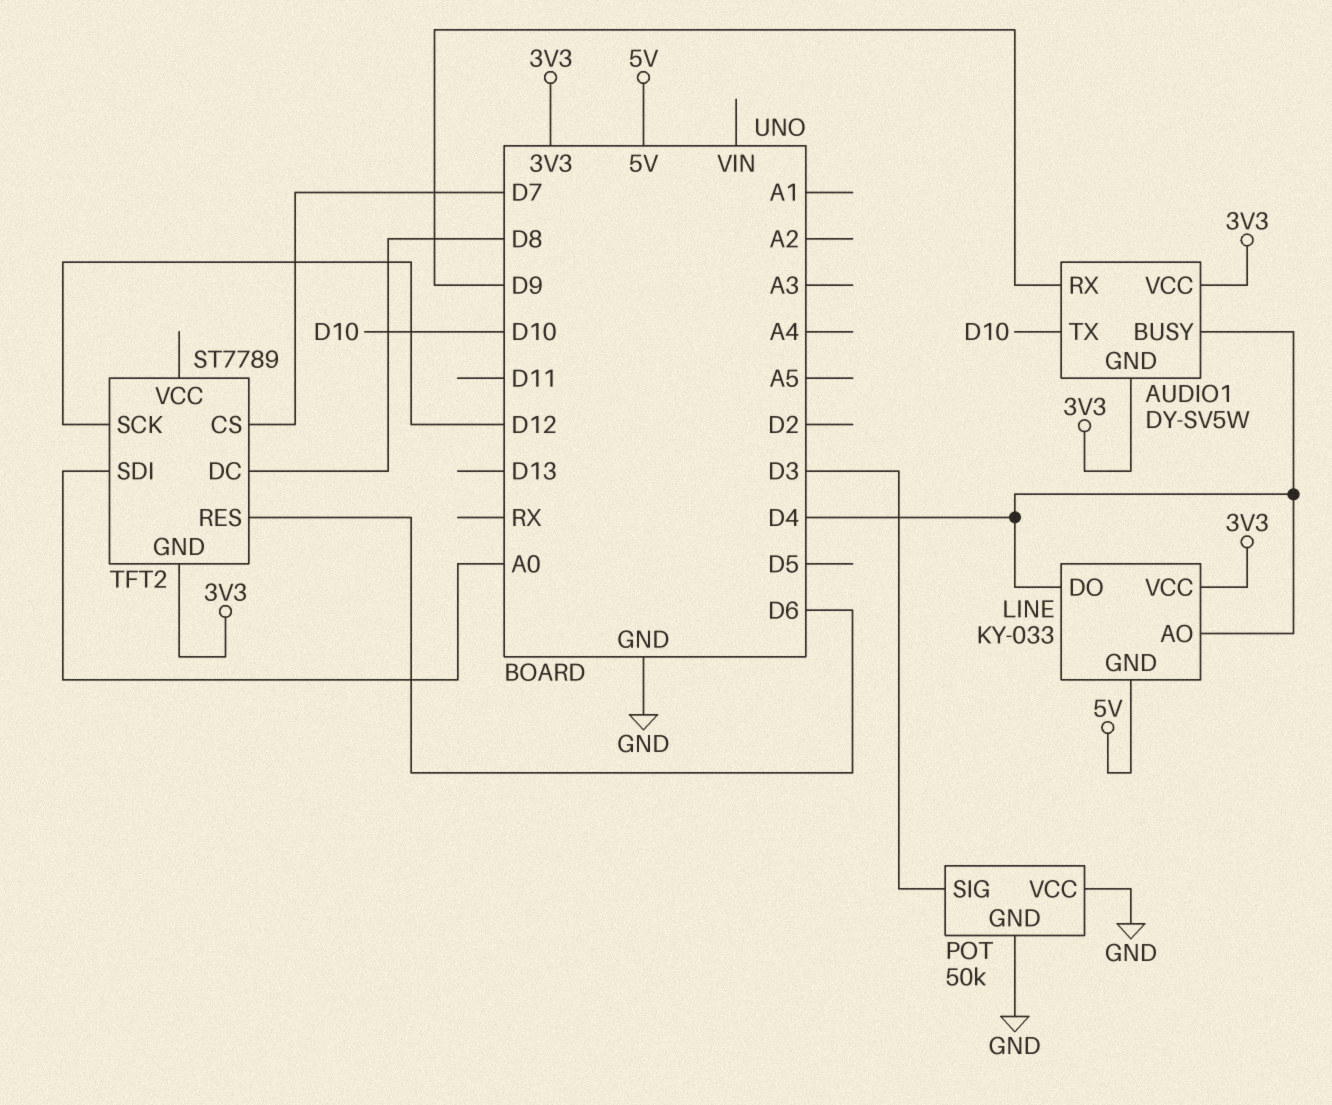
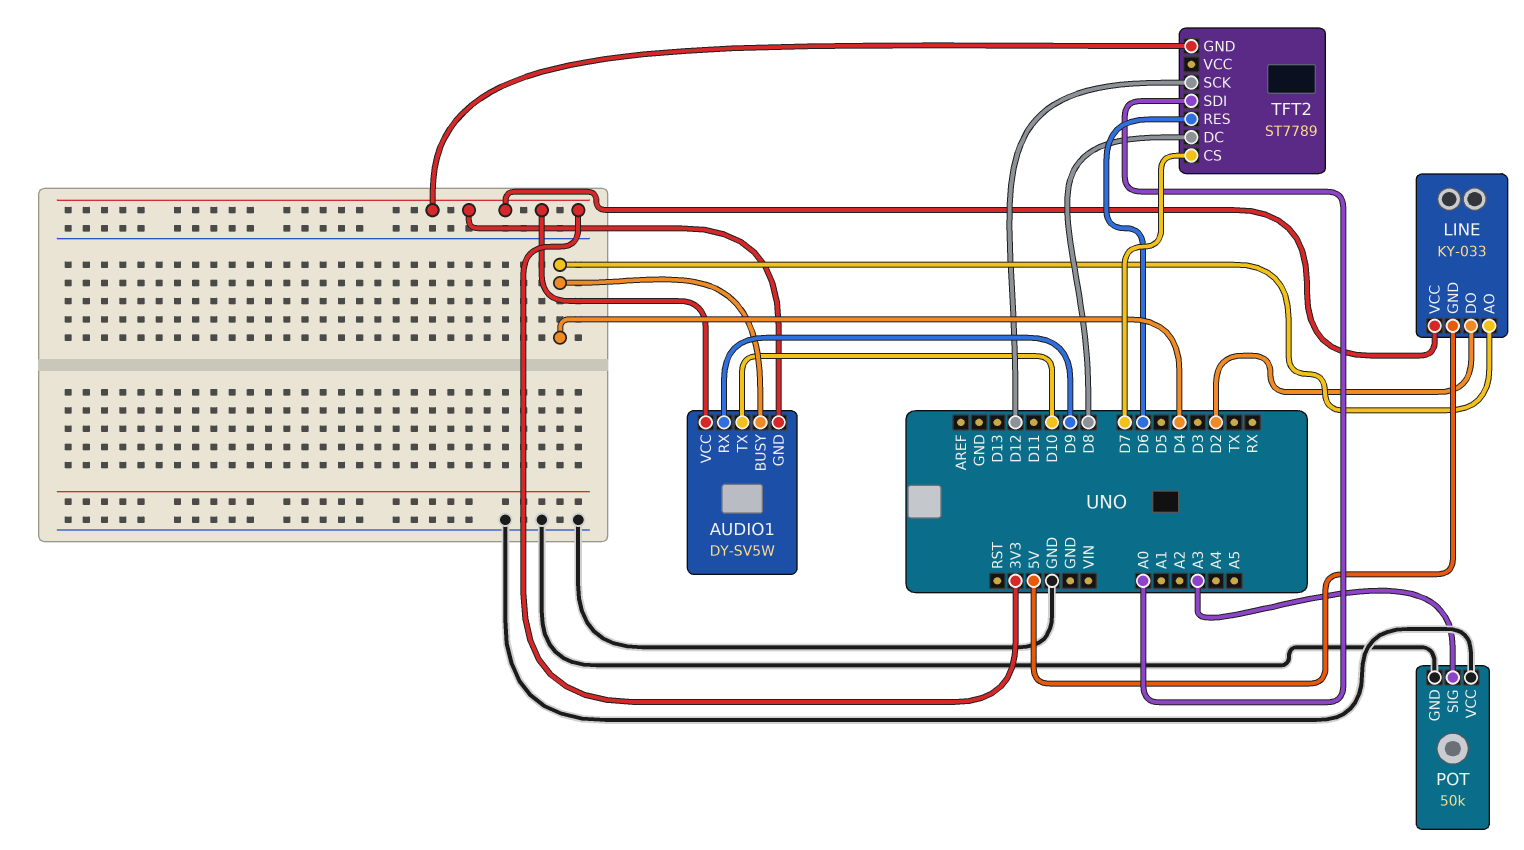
LINE pin DO: D4 -> D2
POT pin SIG: D3 -> A3

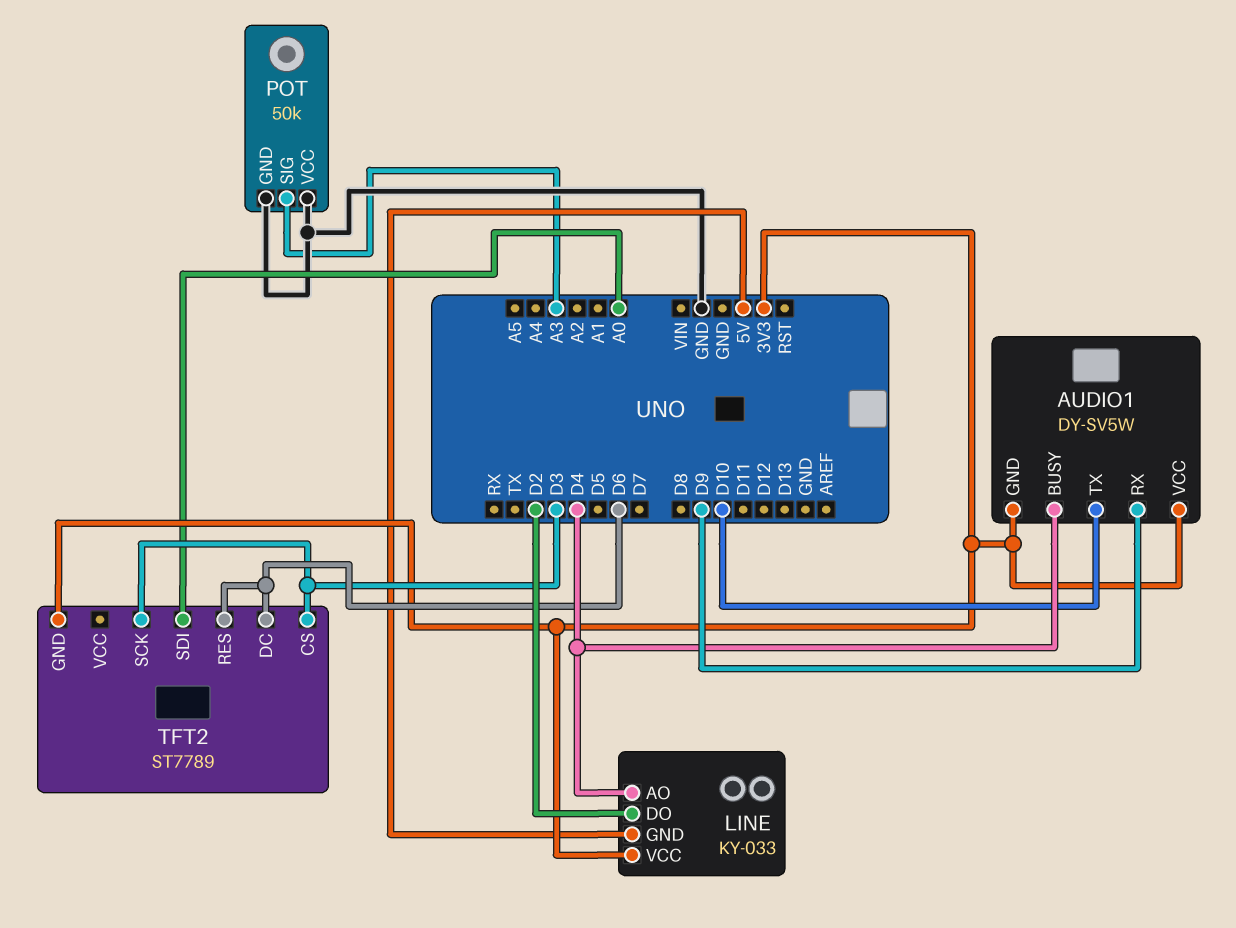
TFT2 pin CS: D7 -> D3
TFT2 pin DC: D8 -> D6
TFT2 pin SCK: D12 -> D3

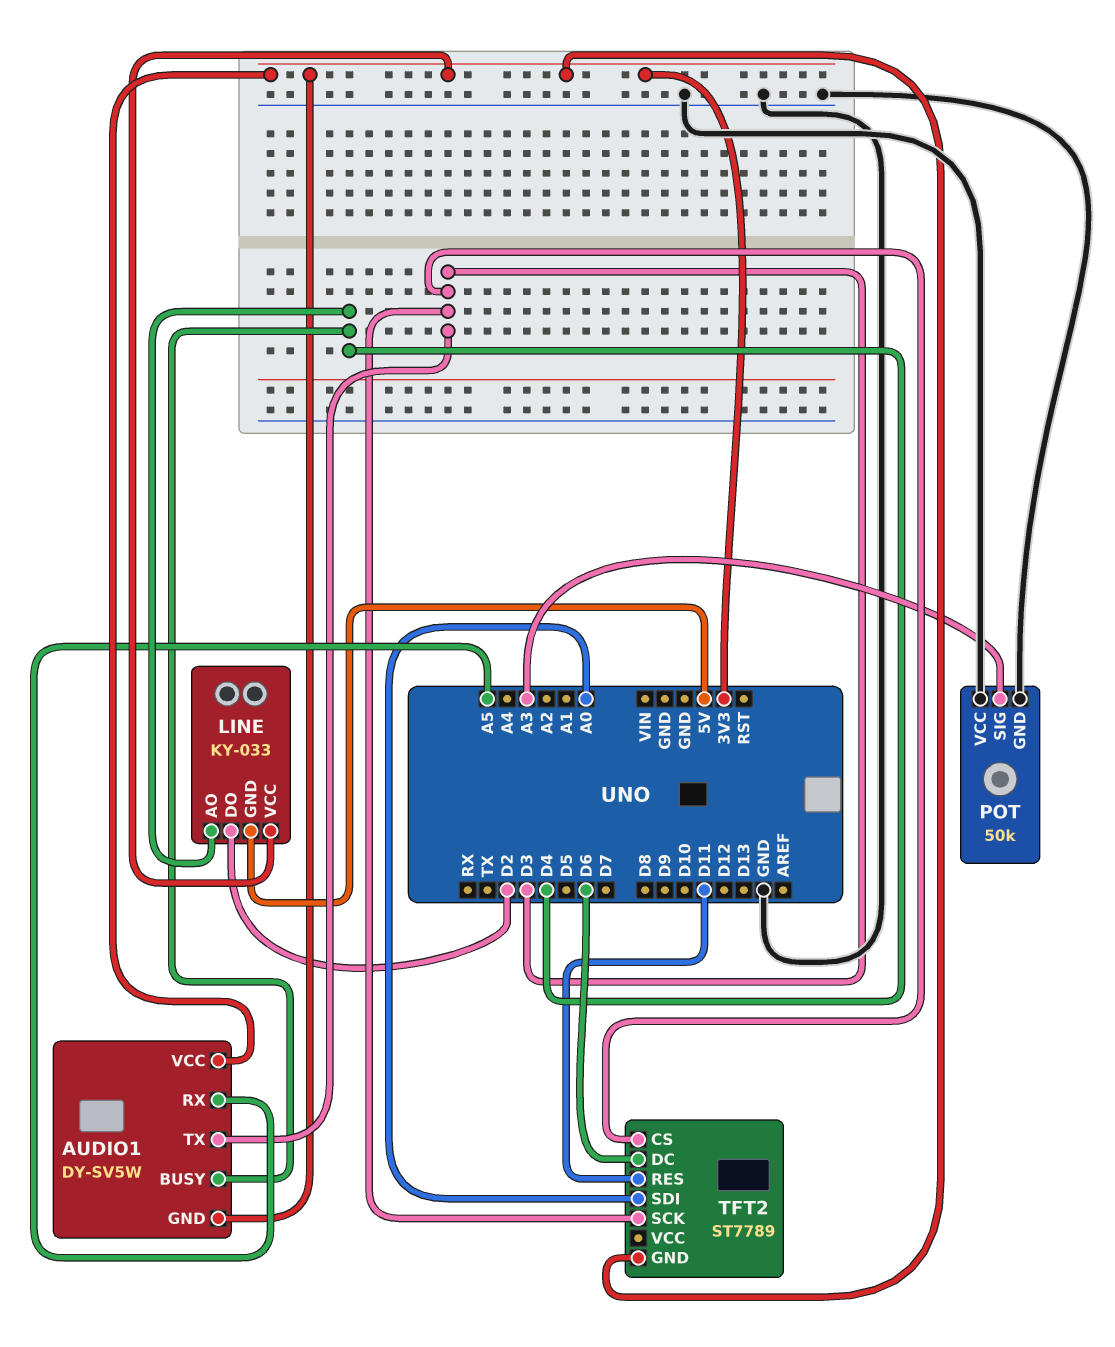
AUDIO1 pin RX: D9 -> A5
AUDIO1 pin TX: D10 -> D3
TFT2 pin RES: D6 -> D11

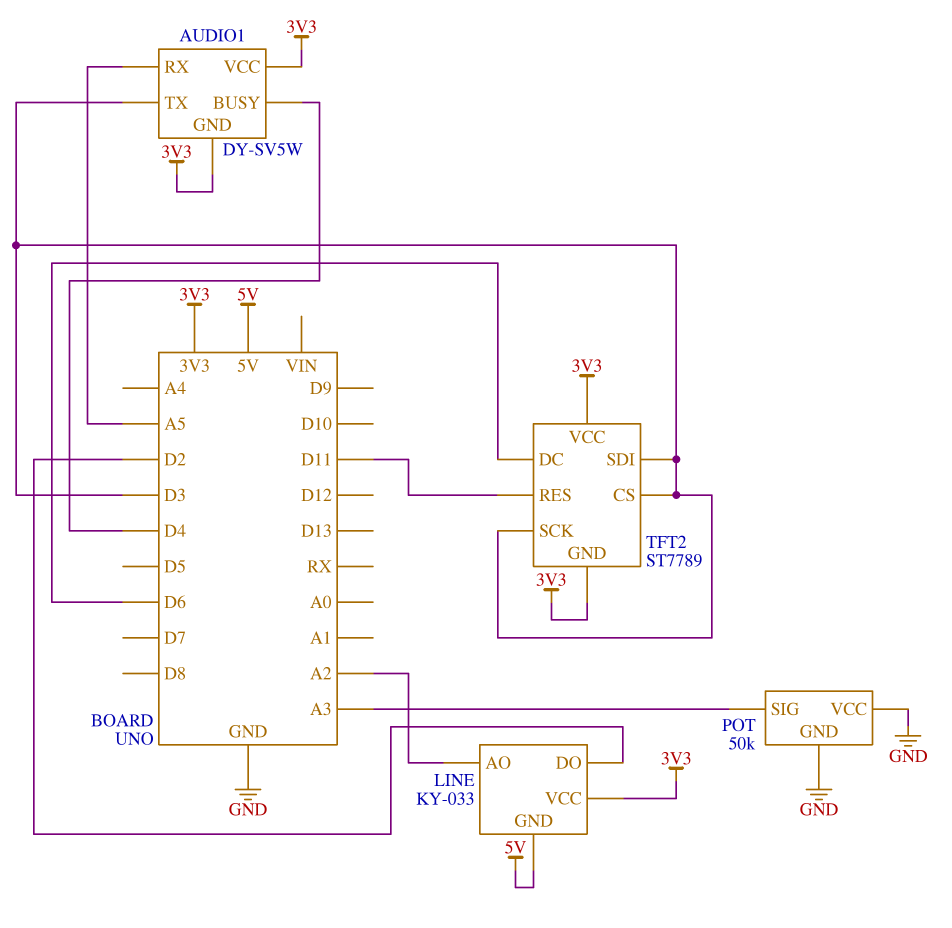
LINE pin AO: D4 -> A2
TFT2 pin SDI: A0 -> D3
TFT2 pin VCC: none -> 3V3

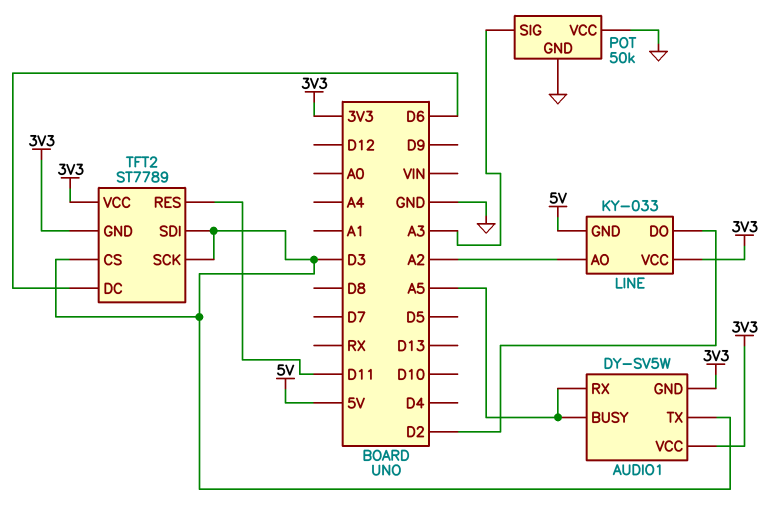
AUDIO1 pin BUSY: D4 -> A5

